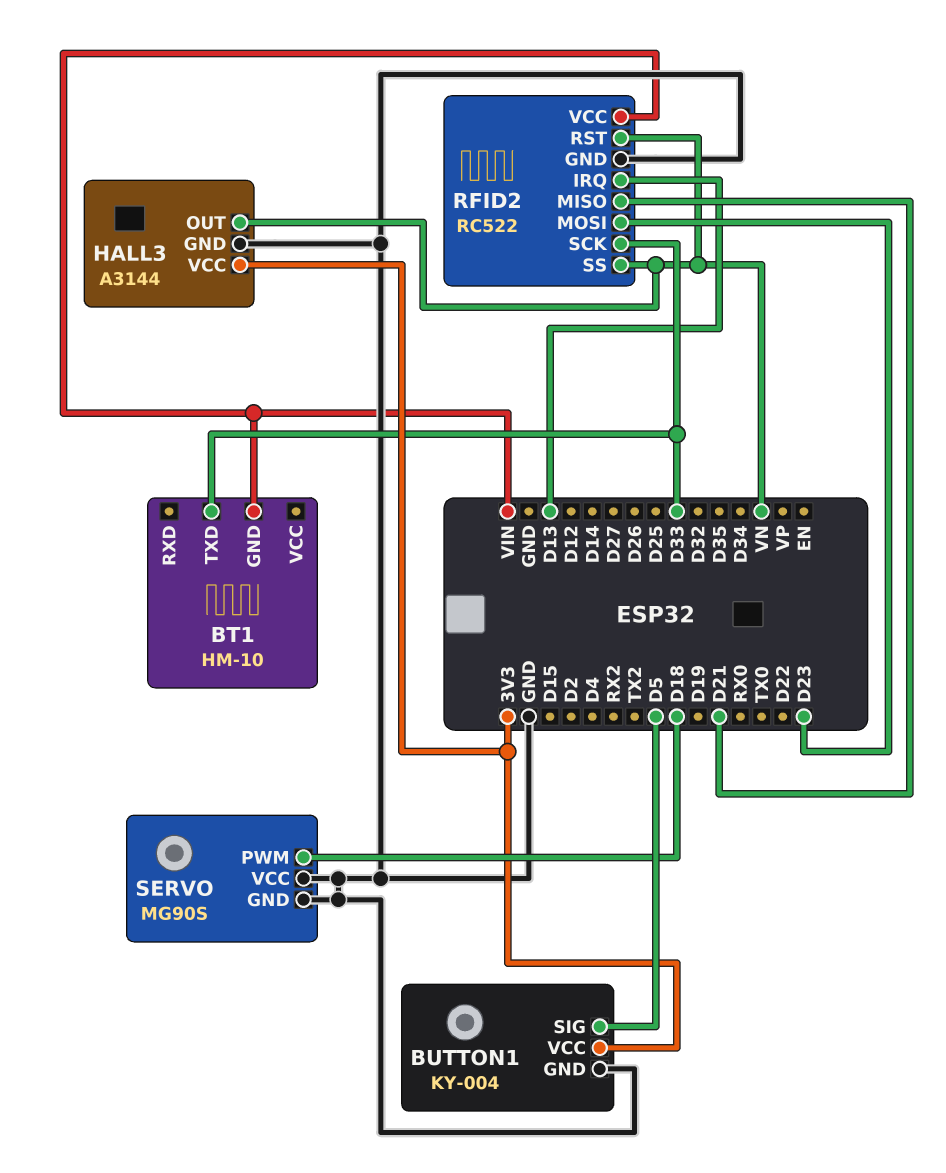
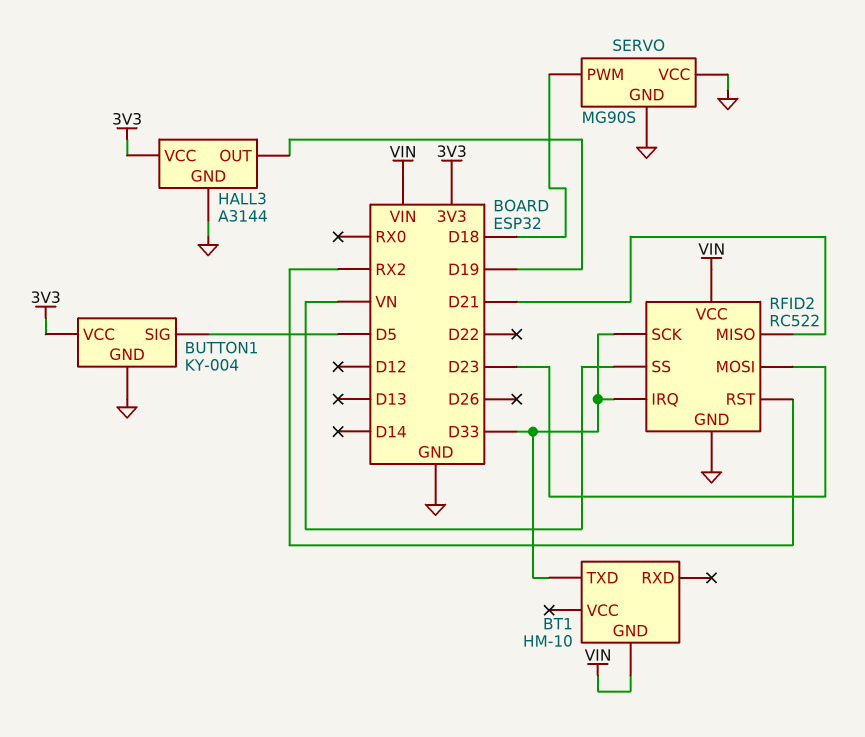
HALL3 pin OUT: VN -> D19
RFID2 pin IRQ: D13 -> D33
RFID2 pin RST: VN -> RX2

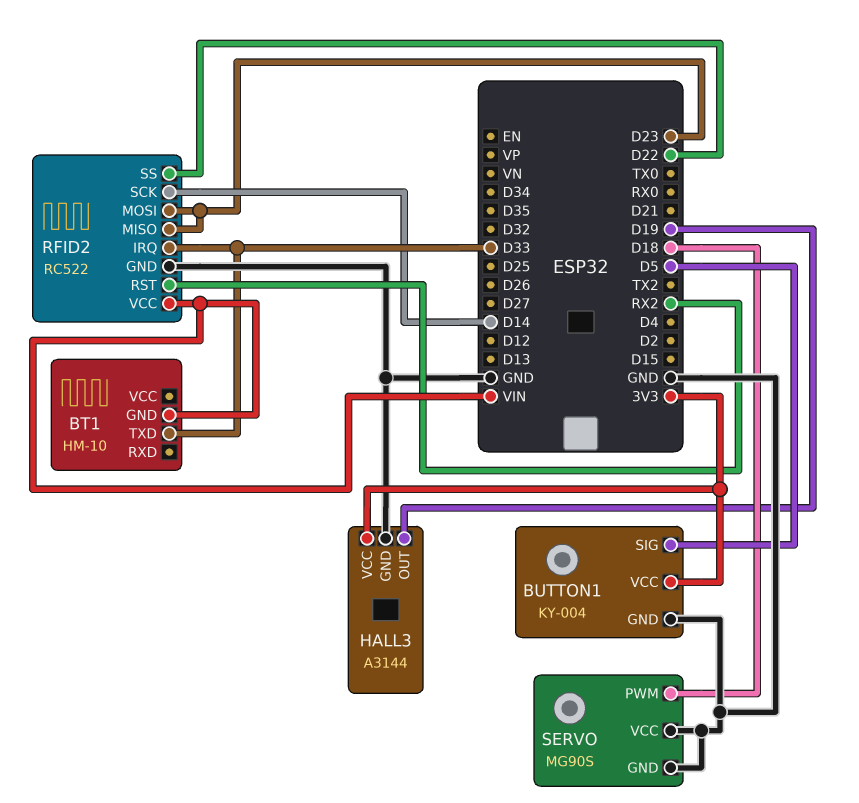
RFID2 pin MISO: D21 -> D23
RFID2 pin SCK: D33 -> D14
RFID2 pin SS: VN -> D22

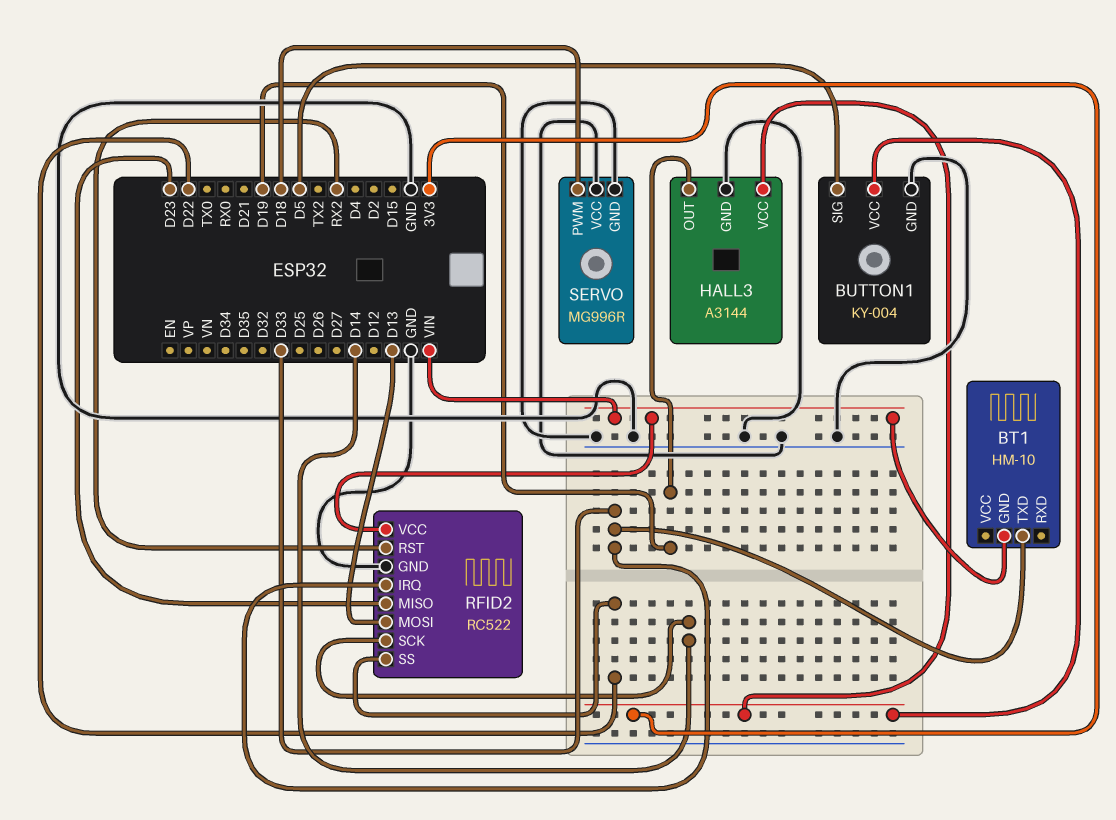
RFID2 pin MOSI: D23 -> D13
SERVO: MG90S -> MG996R

